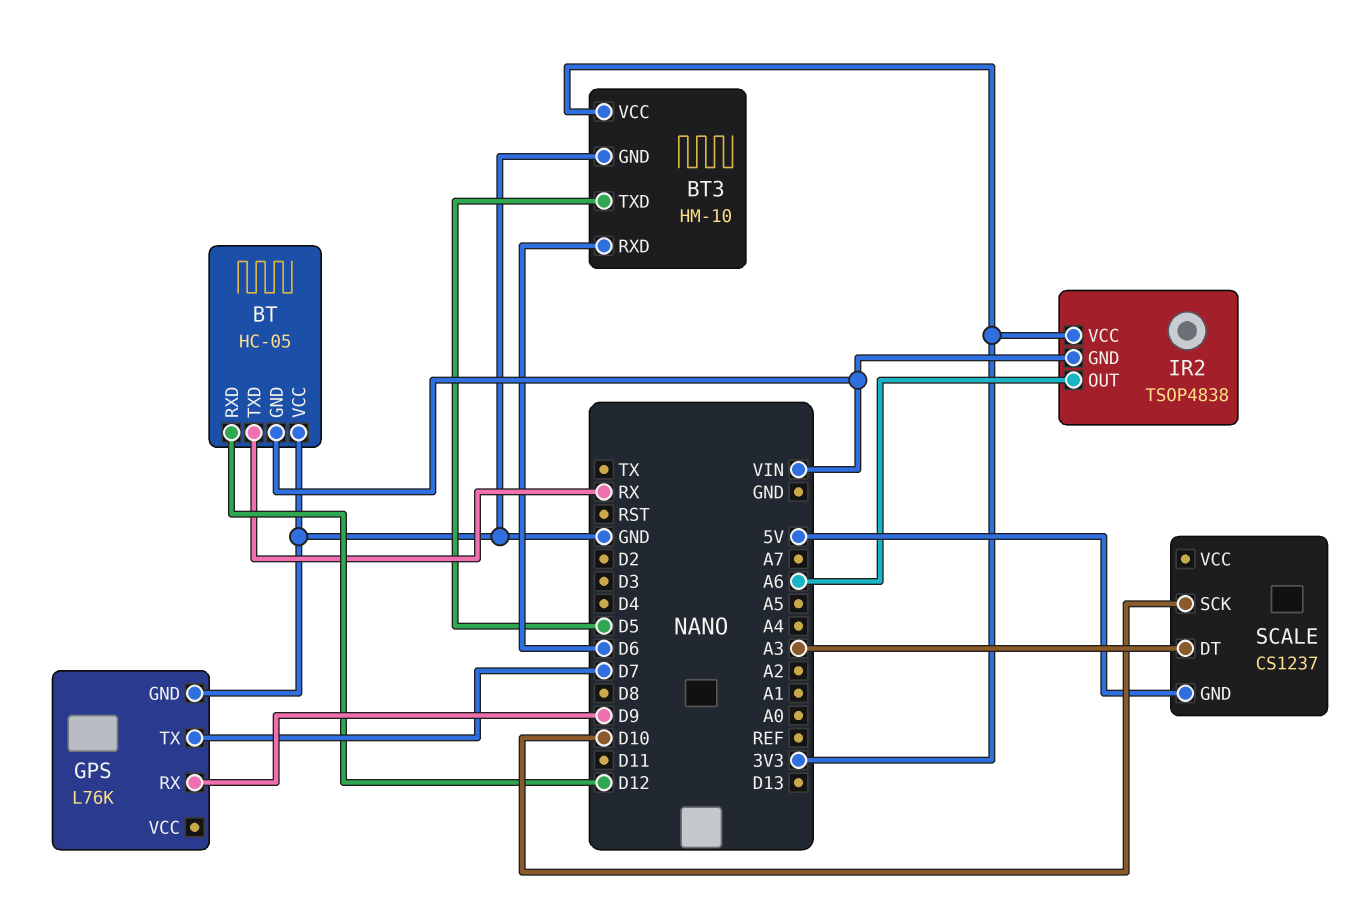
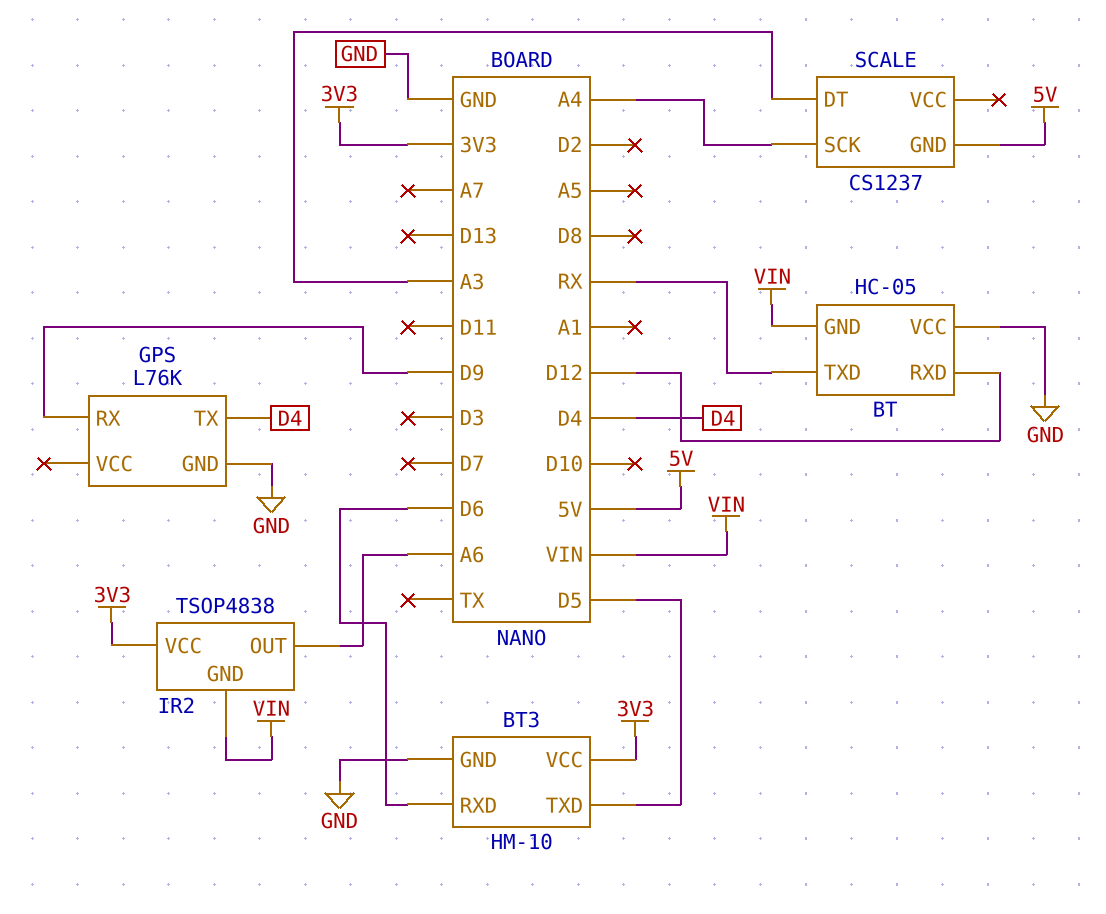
GPS pin TX: D7 -> D4
SCALE pin SCK: D10 -> A4

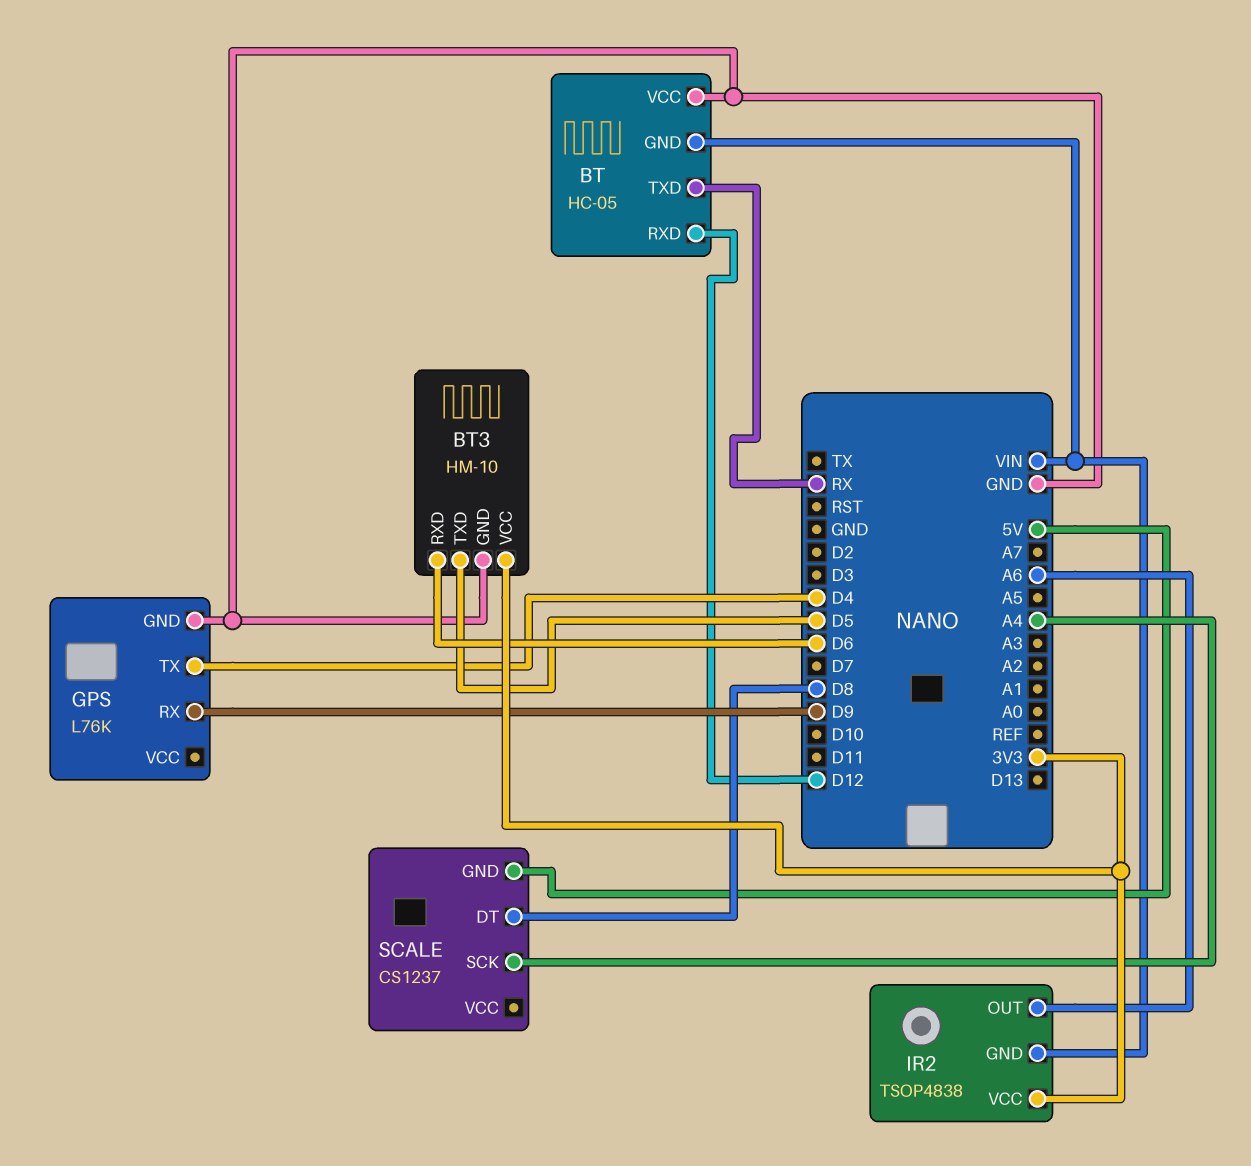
SCALE pin DT: A3 -> D8

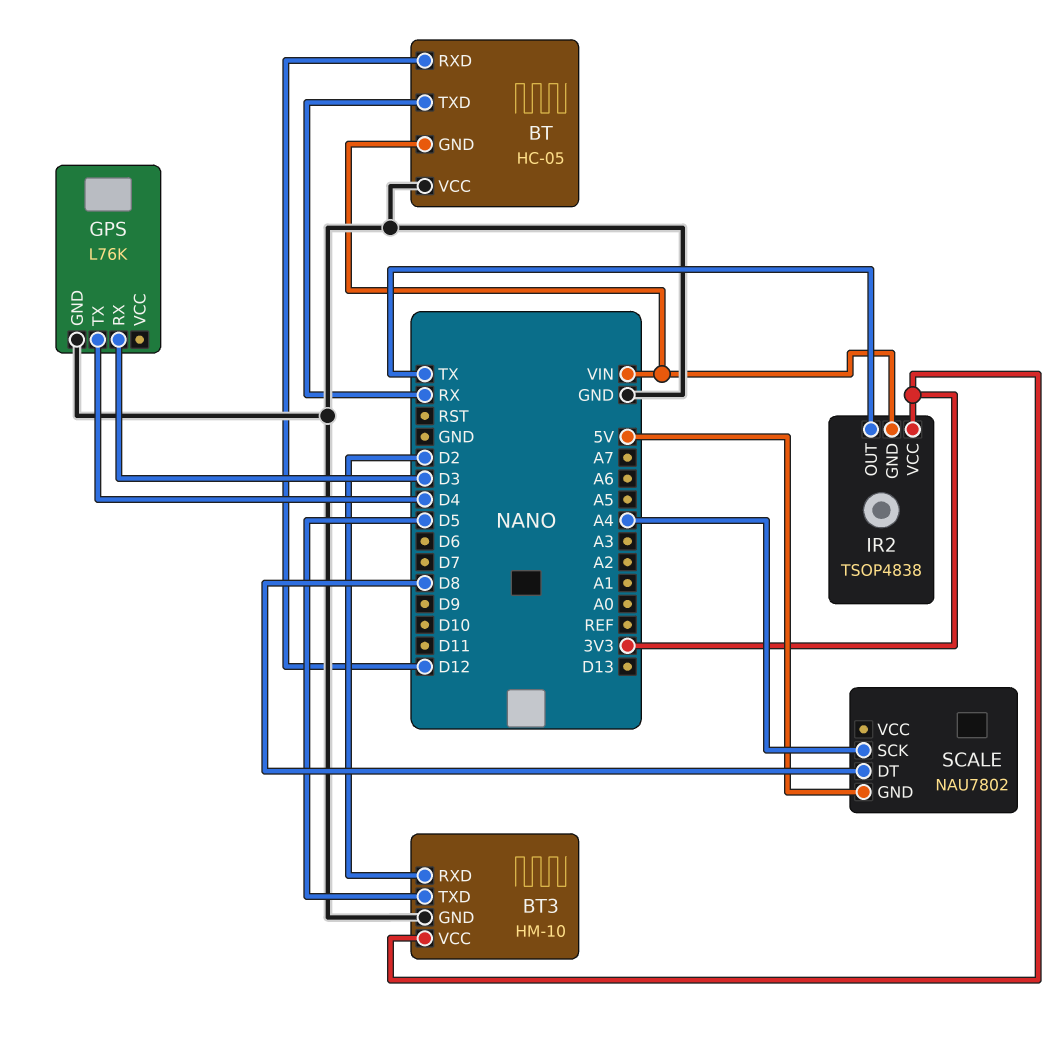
BT3 pin RXD: D6 -> D2
GPS pin RX: D9 -> D3
IR2 pin OUT: A6 -> TX
SCALE: CS1237 -> NAU7802

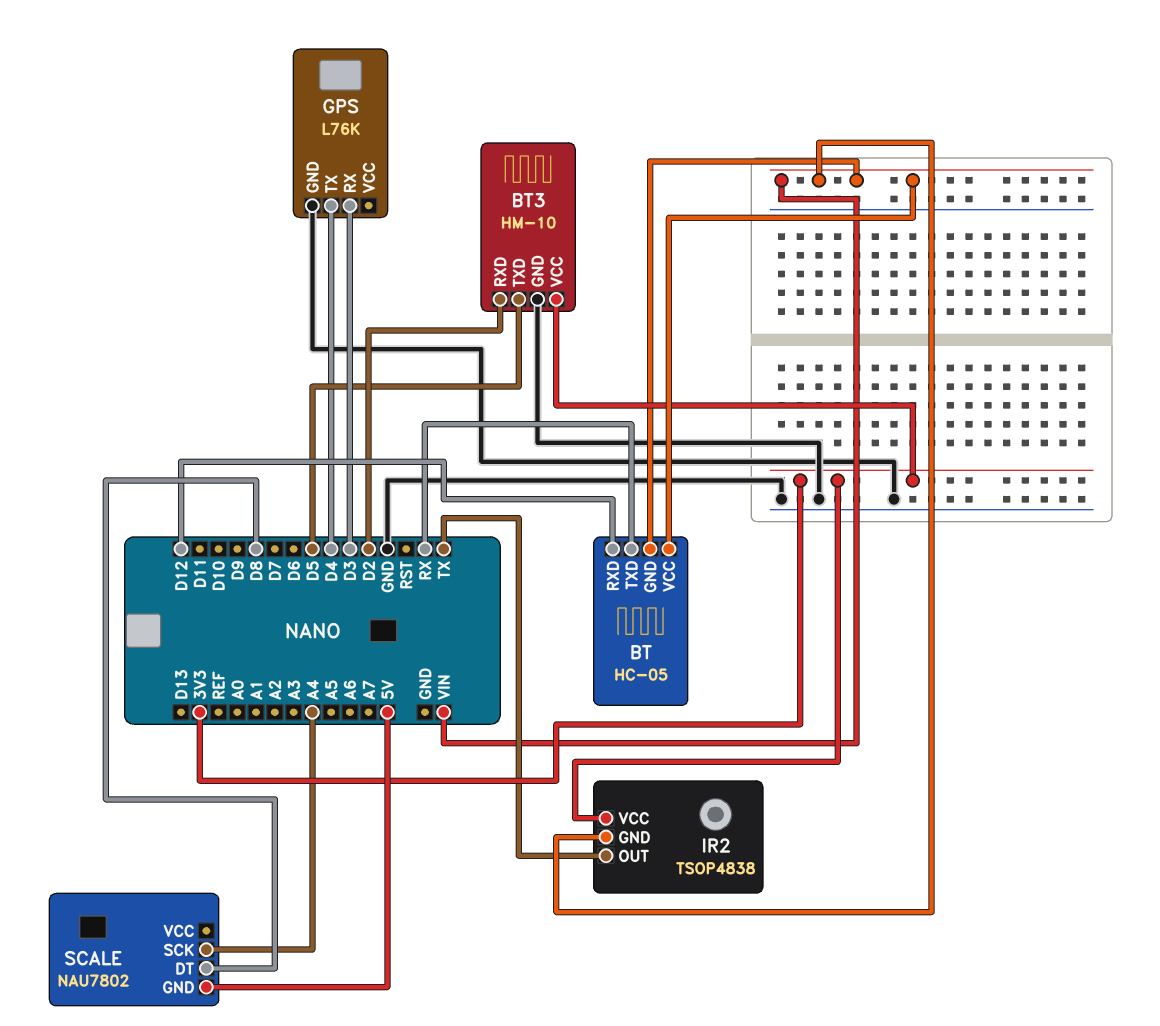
BT pin VCC: GND -> VIN

